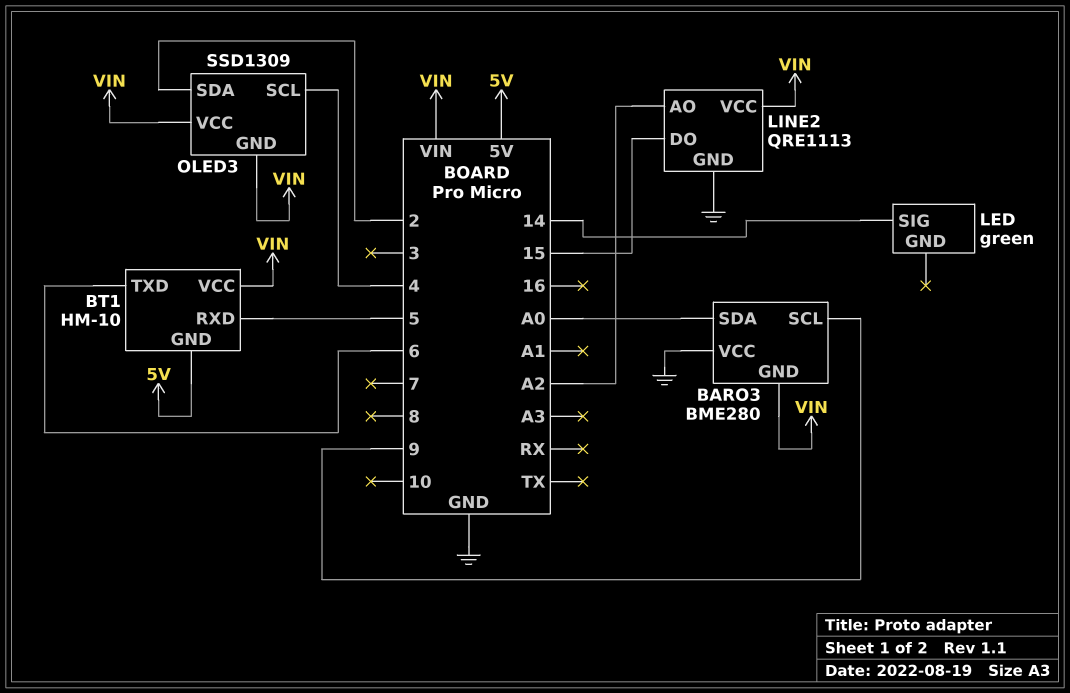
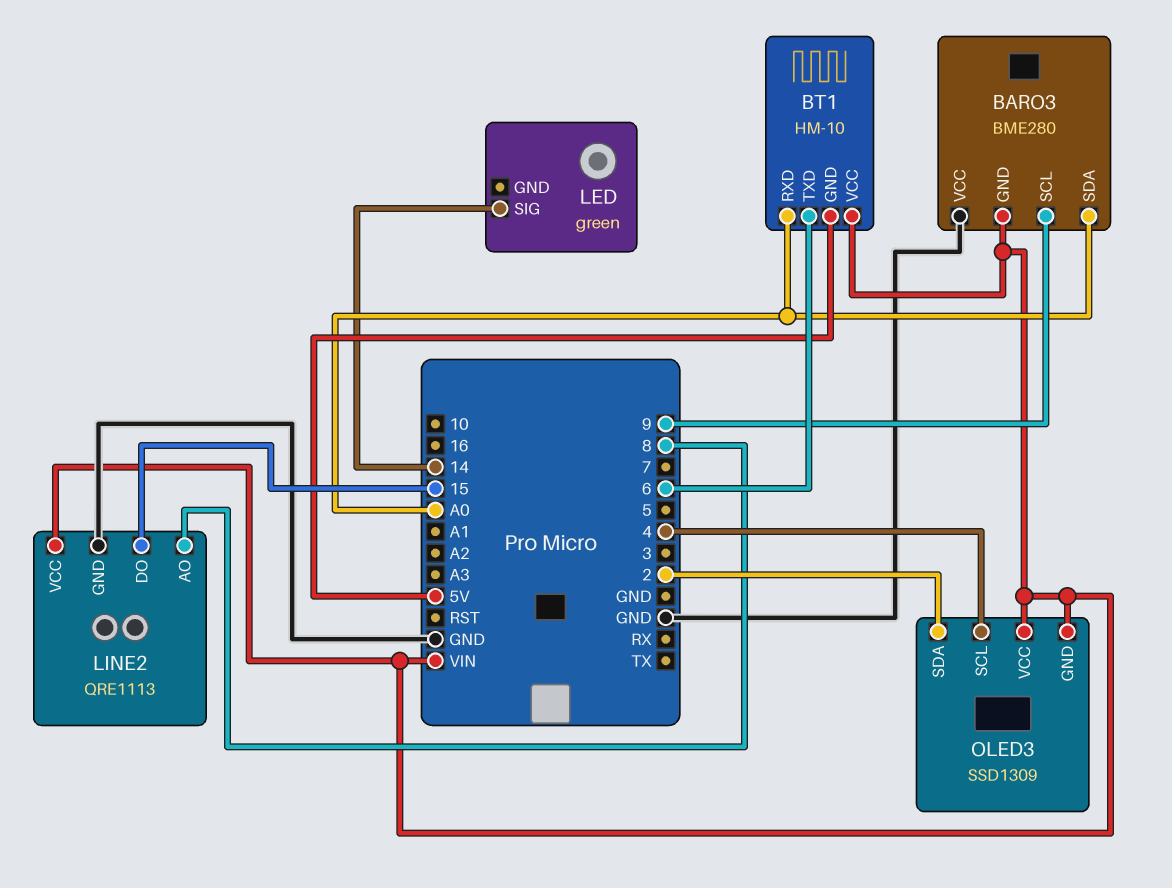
BT1 pin RXD: 5 -> A0
LINE2 pin AO: A2 -> 8

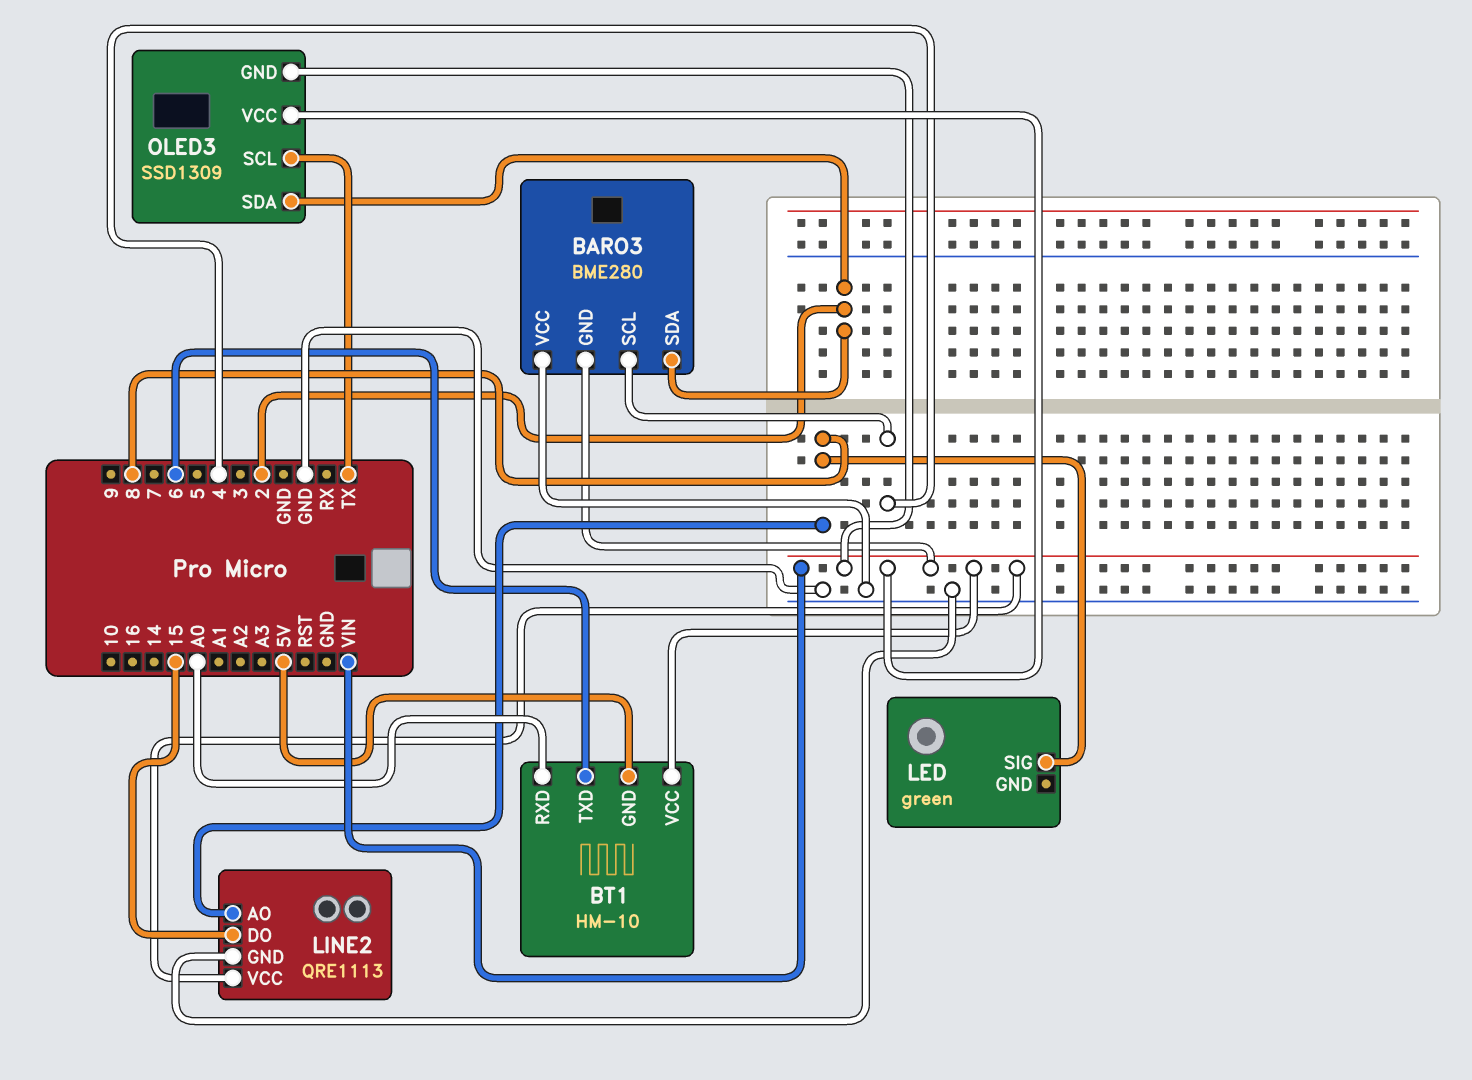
BARO3 pin SCL: 9 -> 4
BARO3 pin SDA: A0 -> 2
LED pin SIG: 14 -> 8
OLED3 pin SCL: 4 -> TX

